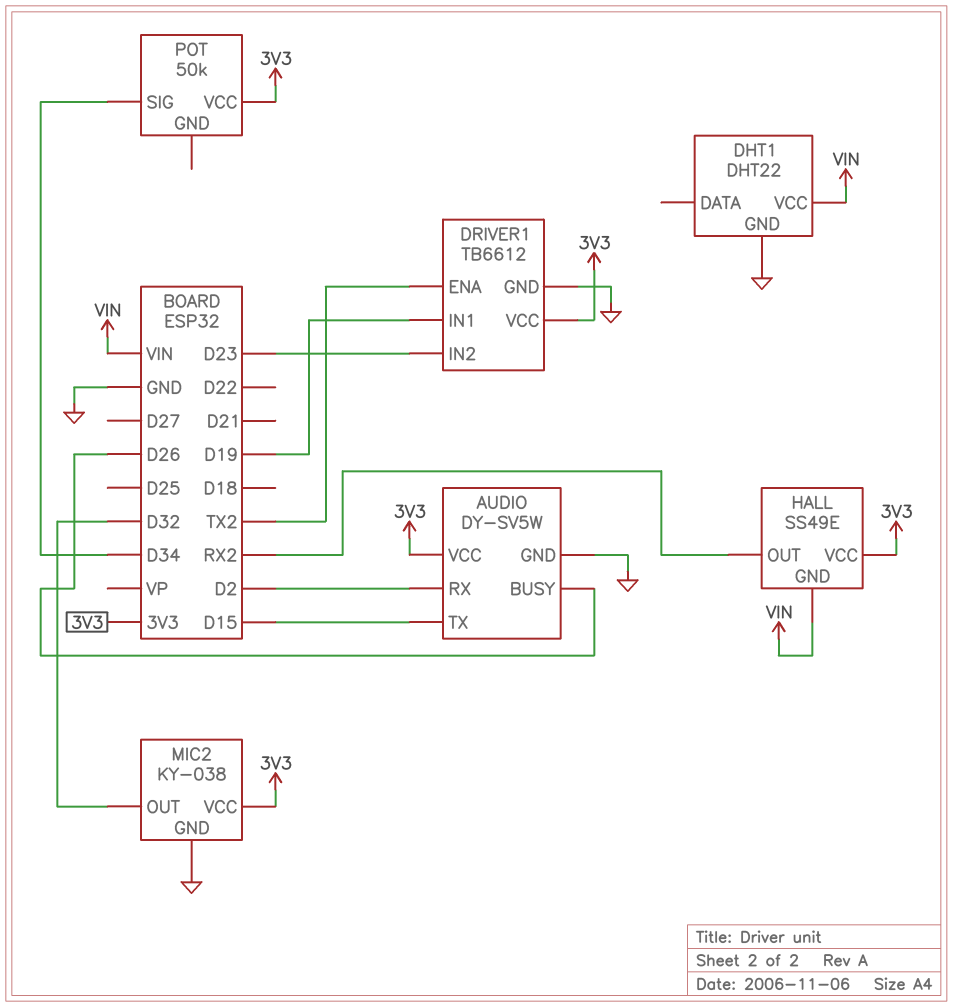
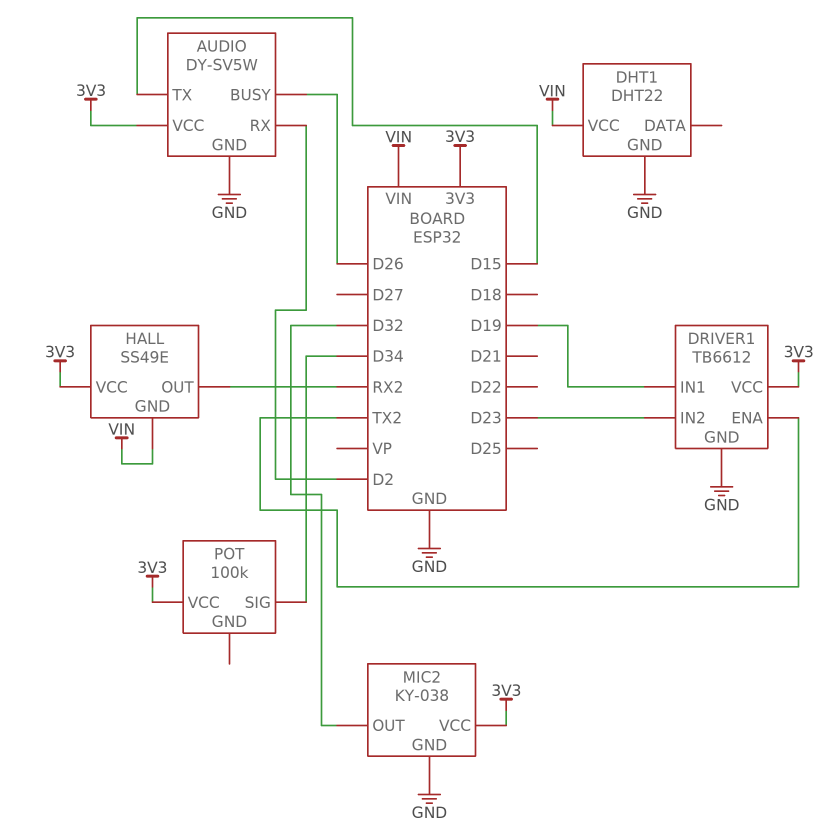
POT: 50k -> 100k

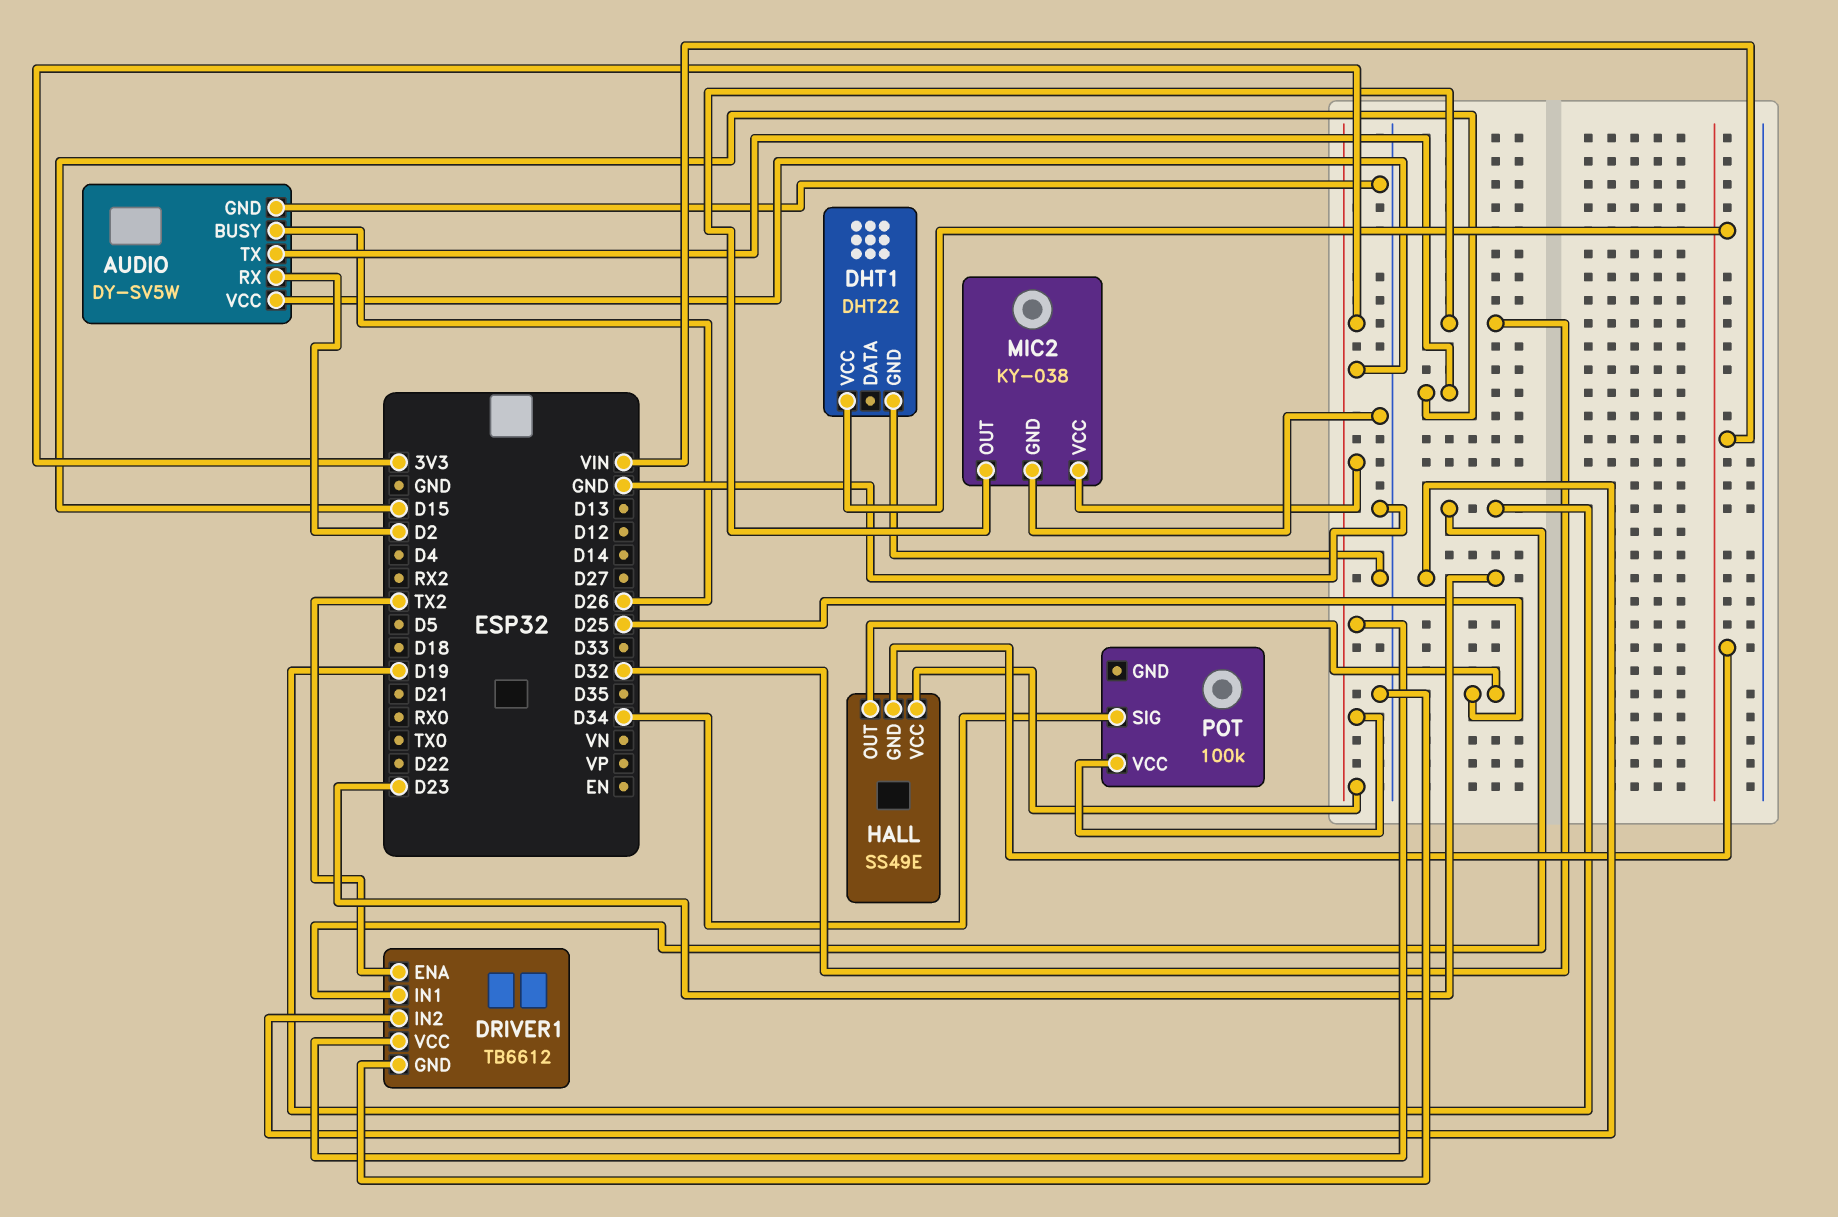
HALL pin OUT: RX2 -> D25

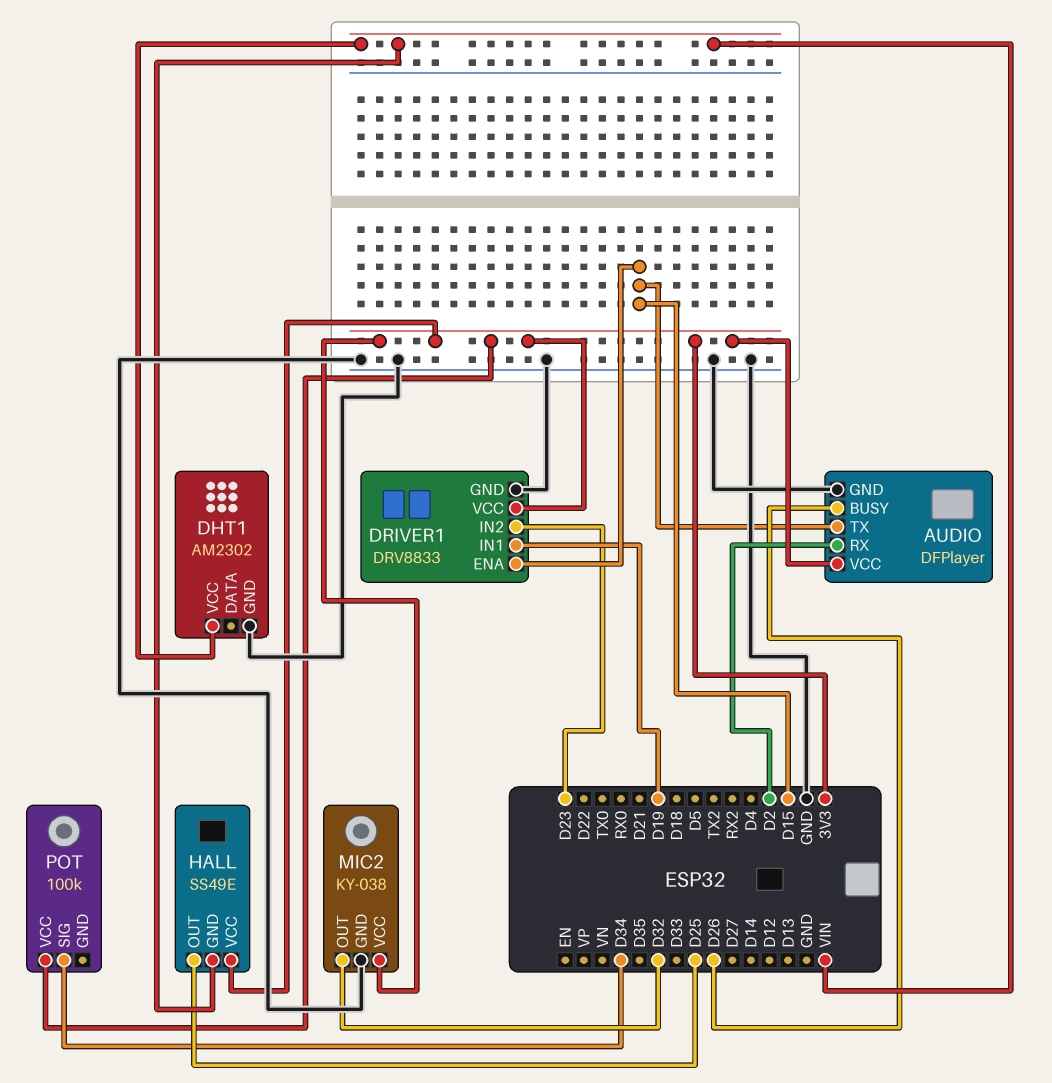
AUDIO: DY-SV5W -> DFPlayer
DHT1: DHT22 -> AM2302
DRIVER1: TB6612 -> DRV8833
DRIVER1 pin ENA: TX2 -> D15

